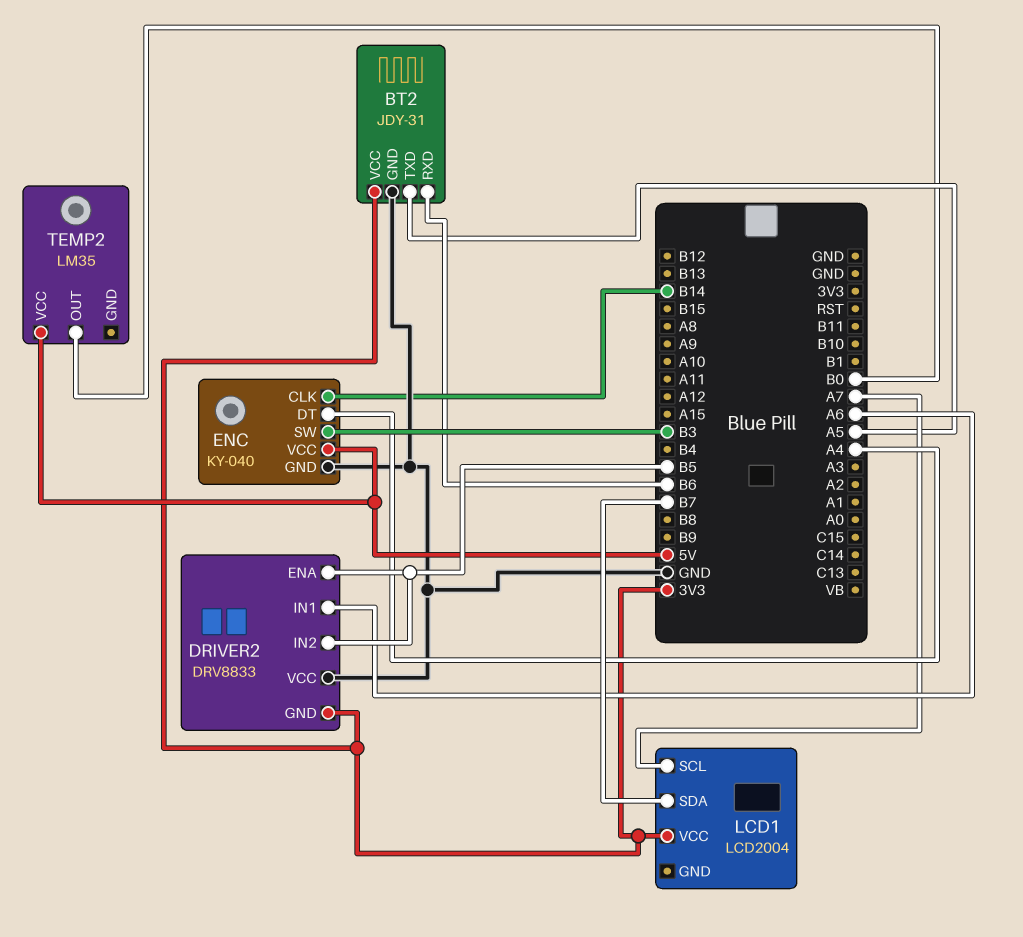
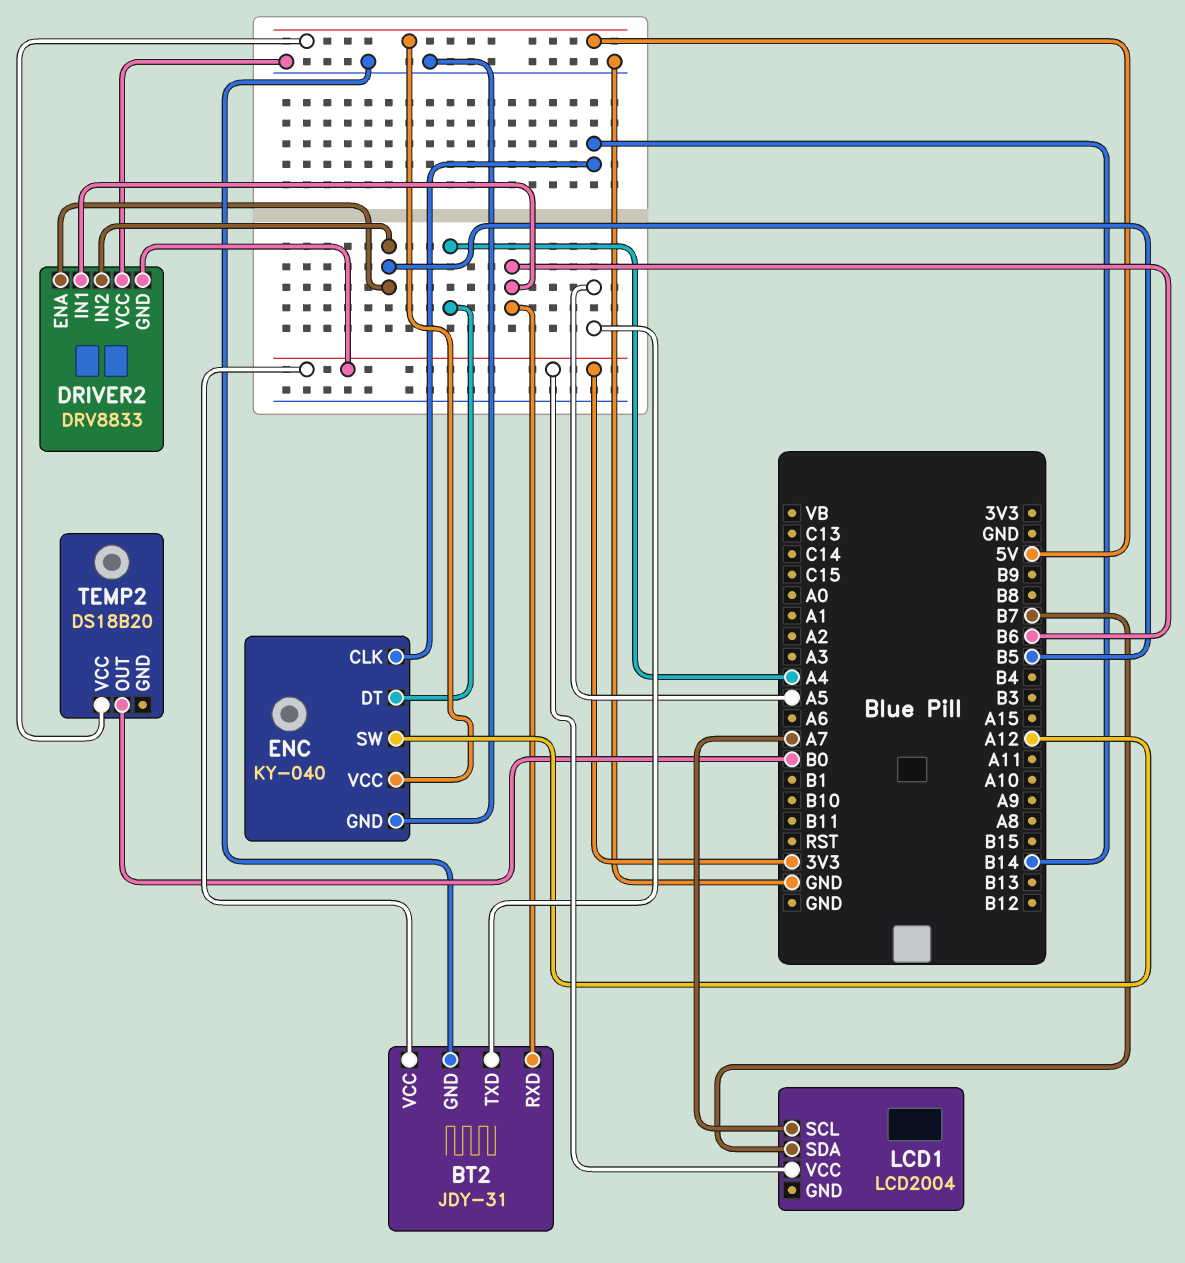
DRIVER2 pin IN1: A6 -> B6
ENC pin SW: B3 -> A12
TEMP2: LM35 -> DS18B20

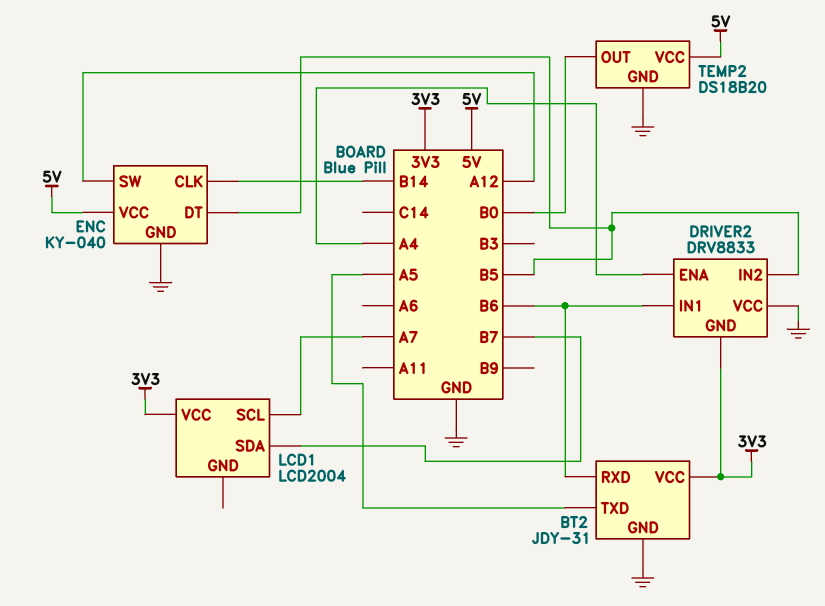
DRIVER2 pin ENA: B5 -> A4
ENC pin DT: A4 -> B5
TEMP2 pin GND: none -> GND

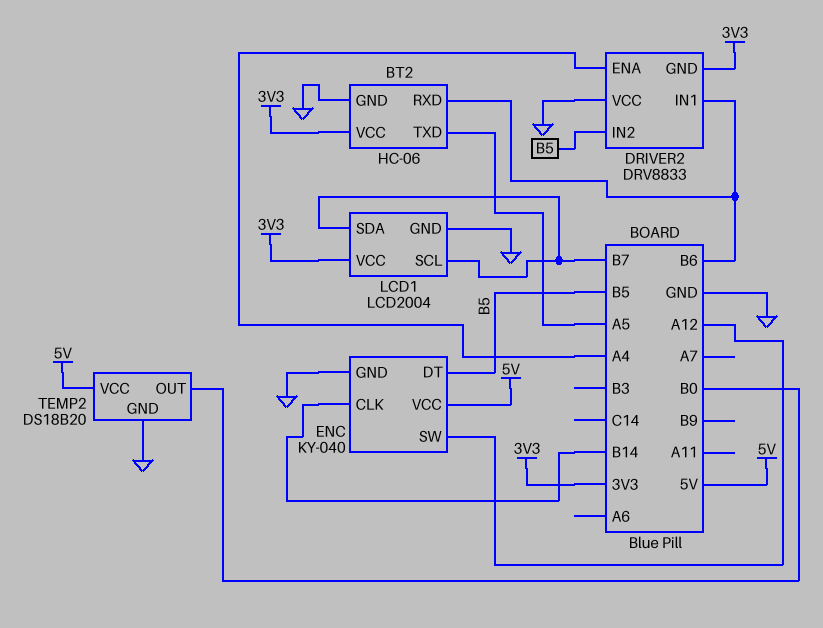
BT2: JDY-31 -> HC-06
LCD1 pin GND: none -> GND
LCD1 pin SCL: A7 -> B7

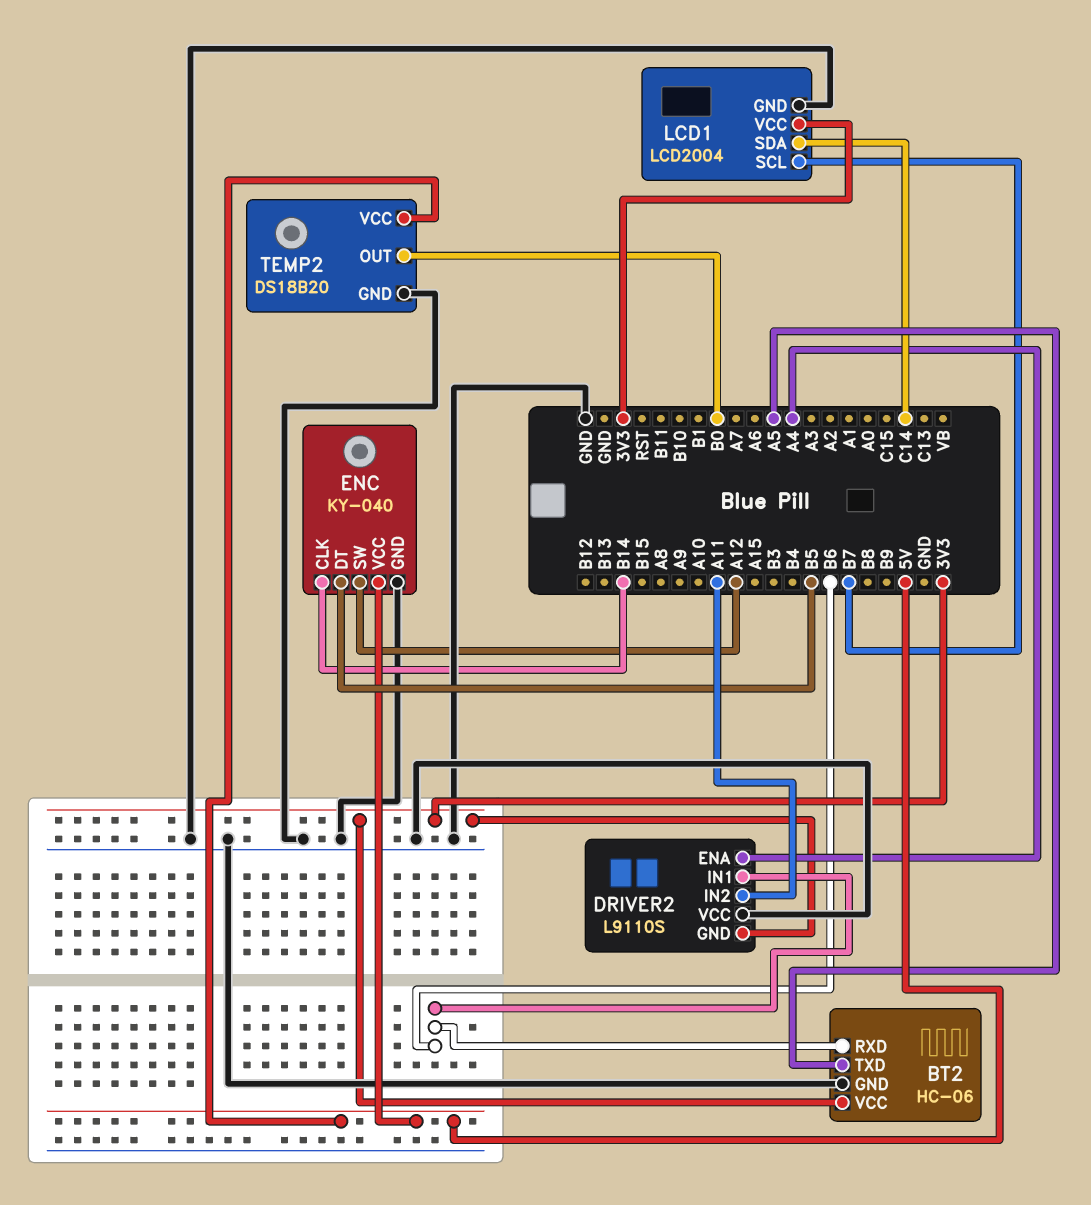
DRIVER2: DRV8833 -> L9110S
DRIVER2 pin IN2: B5 -> A11
LCD1 pin SDA: B7 -> C14

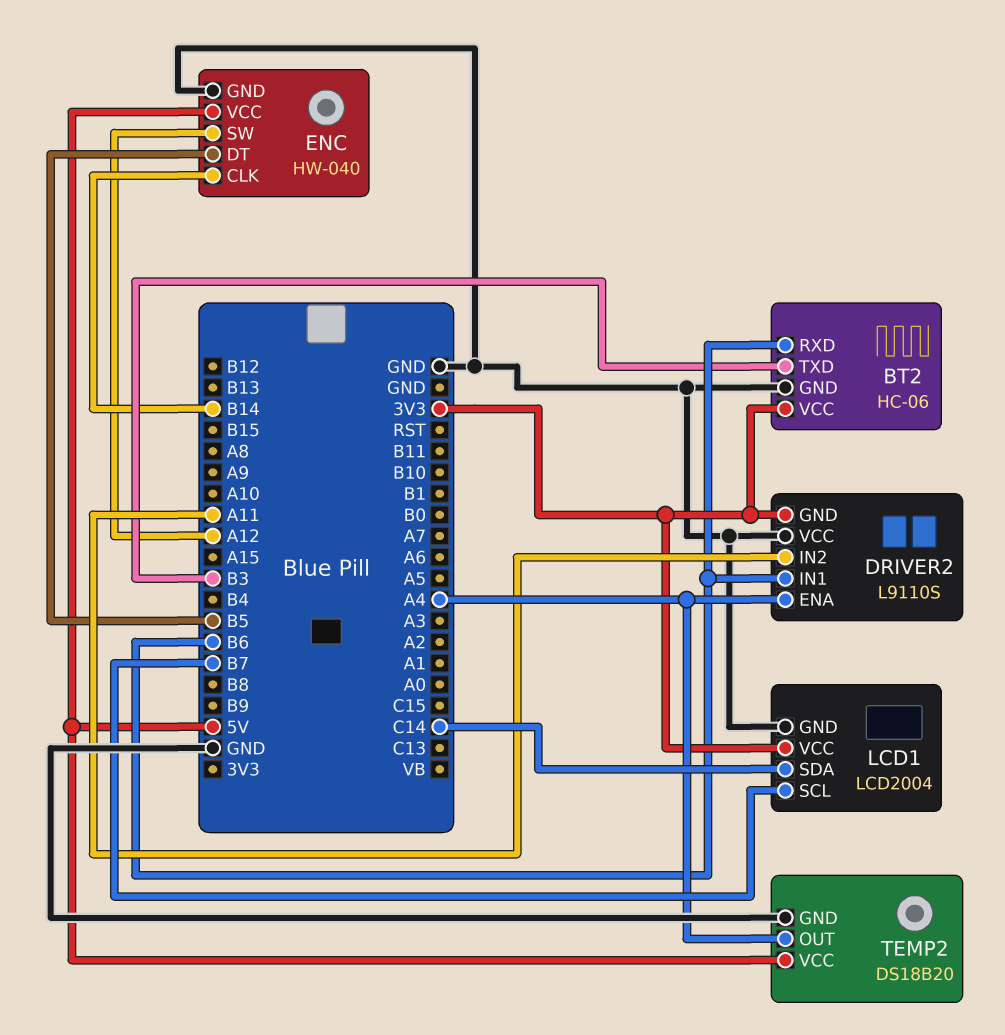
BT2 pin TXD: A5 -> B3
ENC: KY-040 -> HW-040
TEMP2 pin OUT: B0 -> A4

